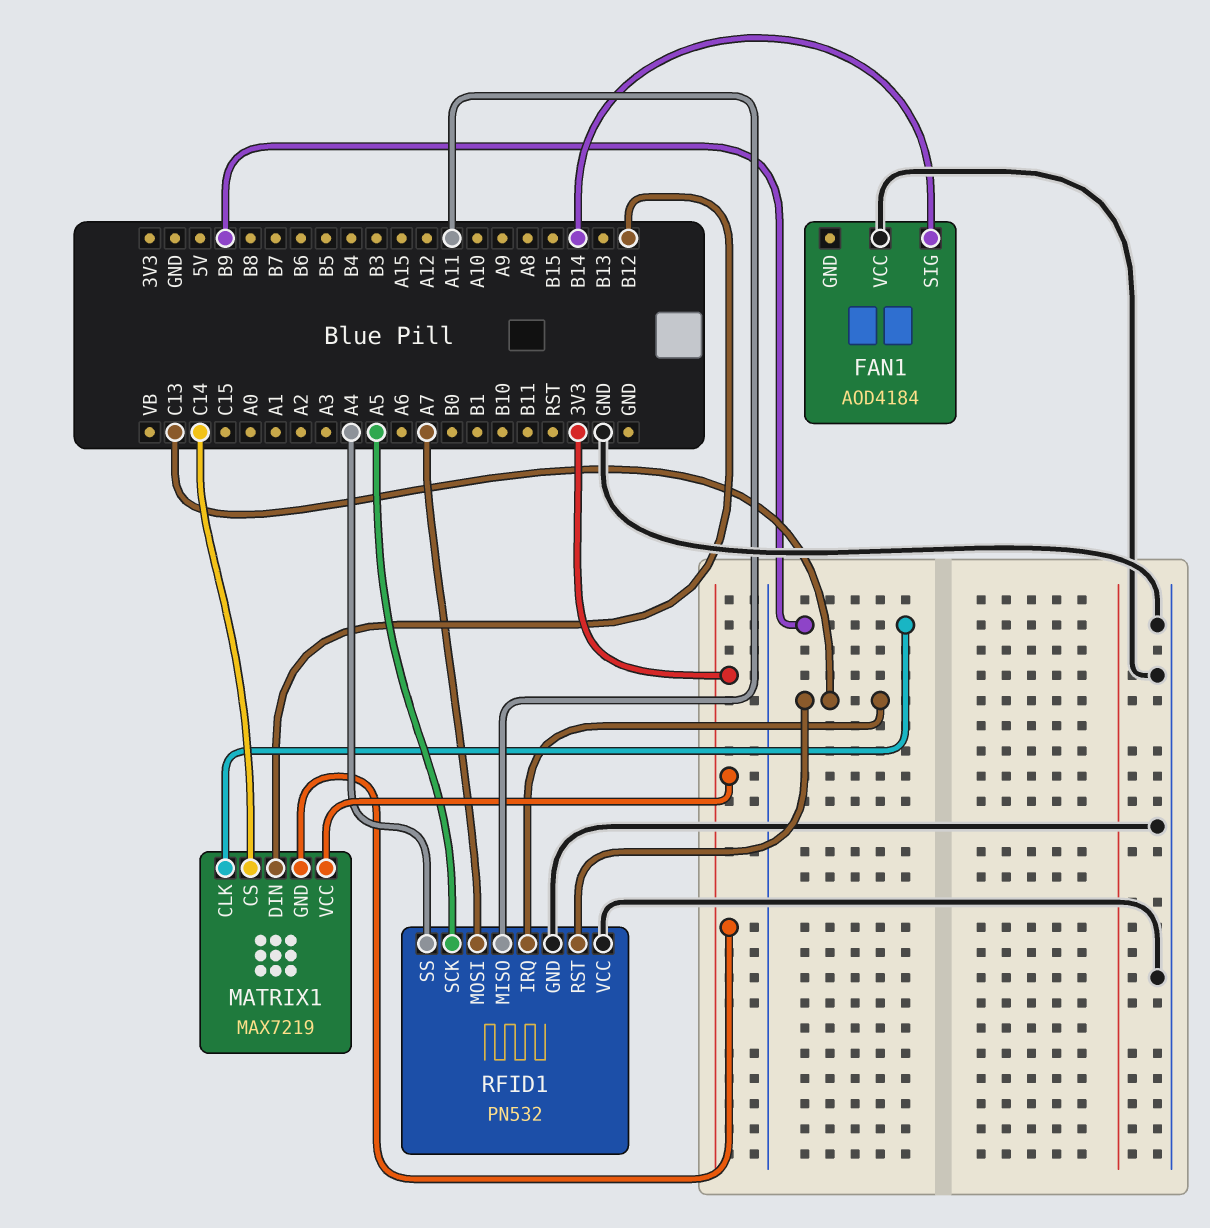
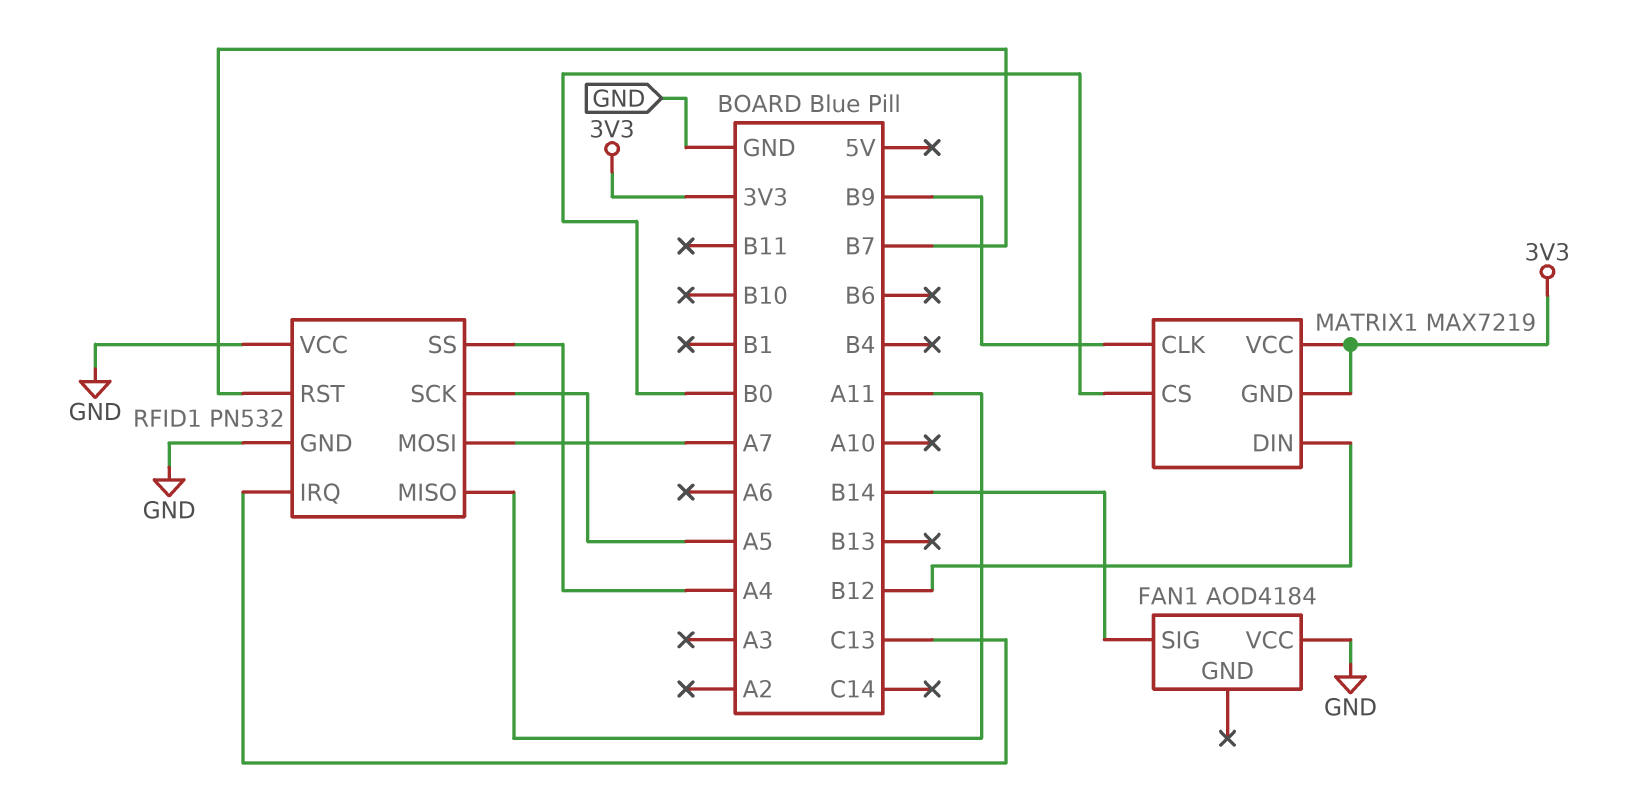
MATRIX1 pin CS: C14 -> B0
RFID1 pin RST: C13 -> B7

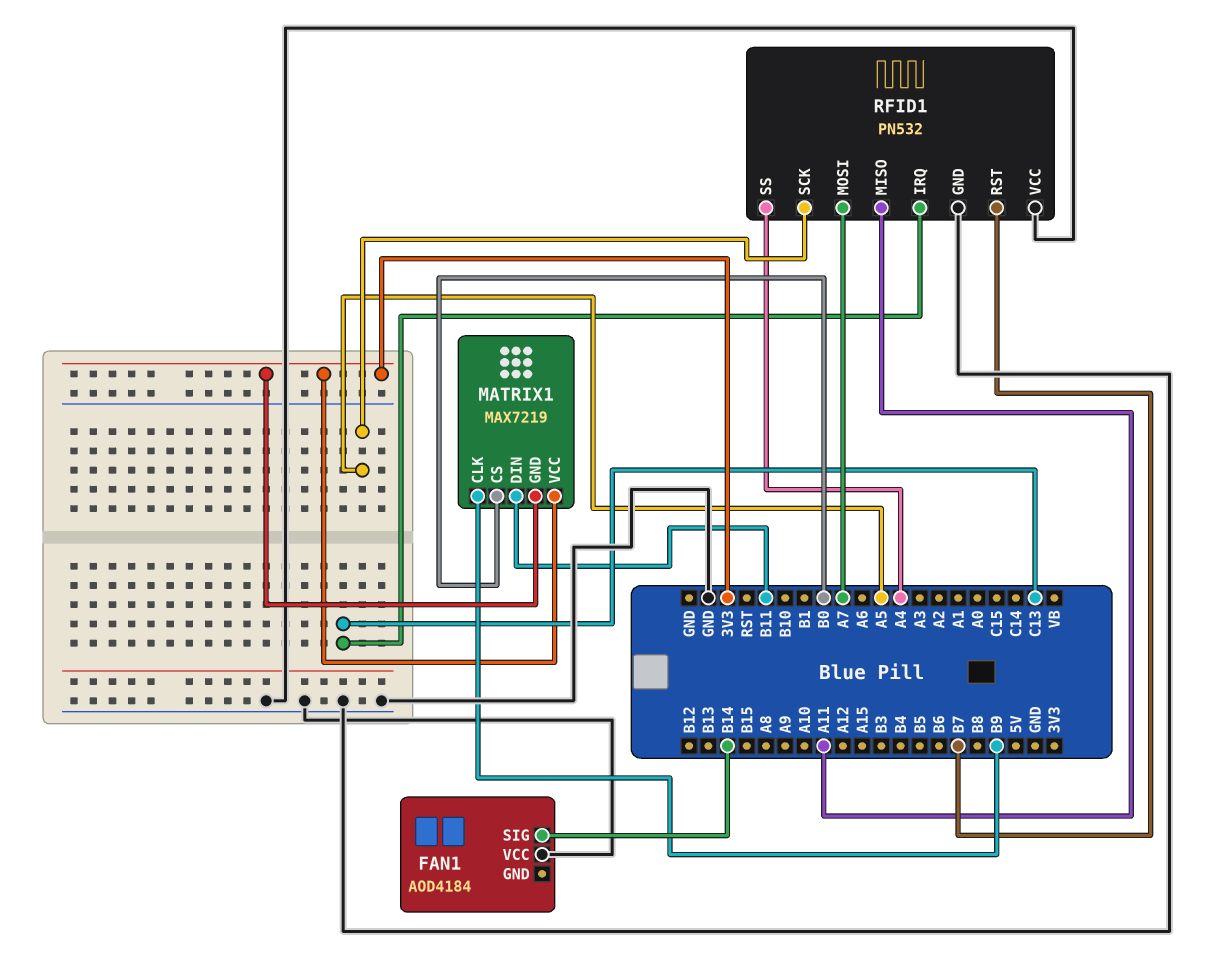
MATRIX1 pin DIN: B12 -> B11

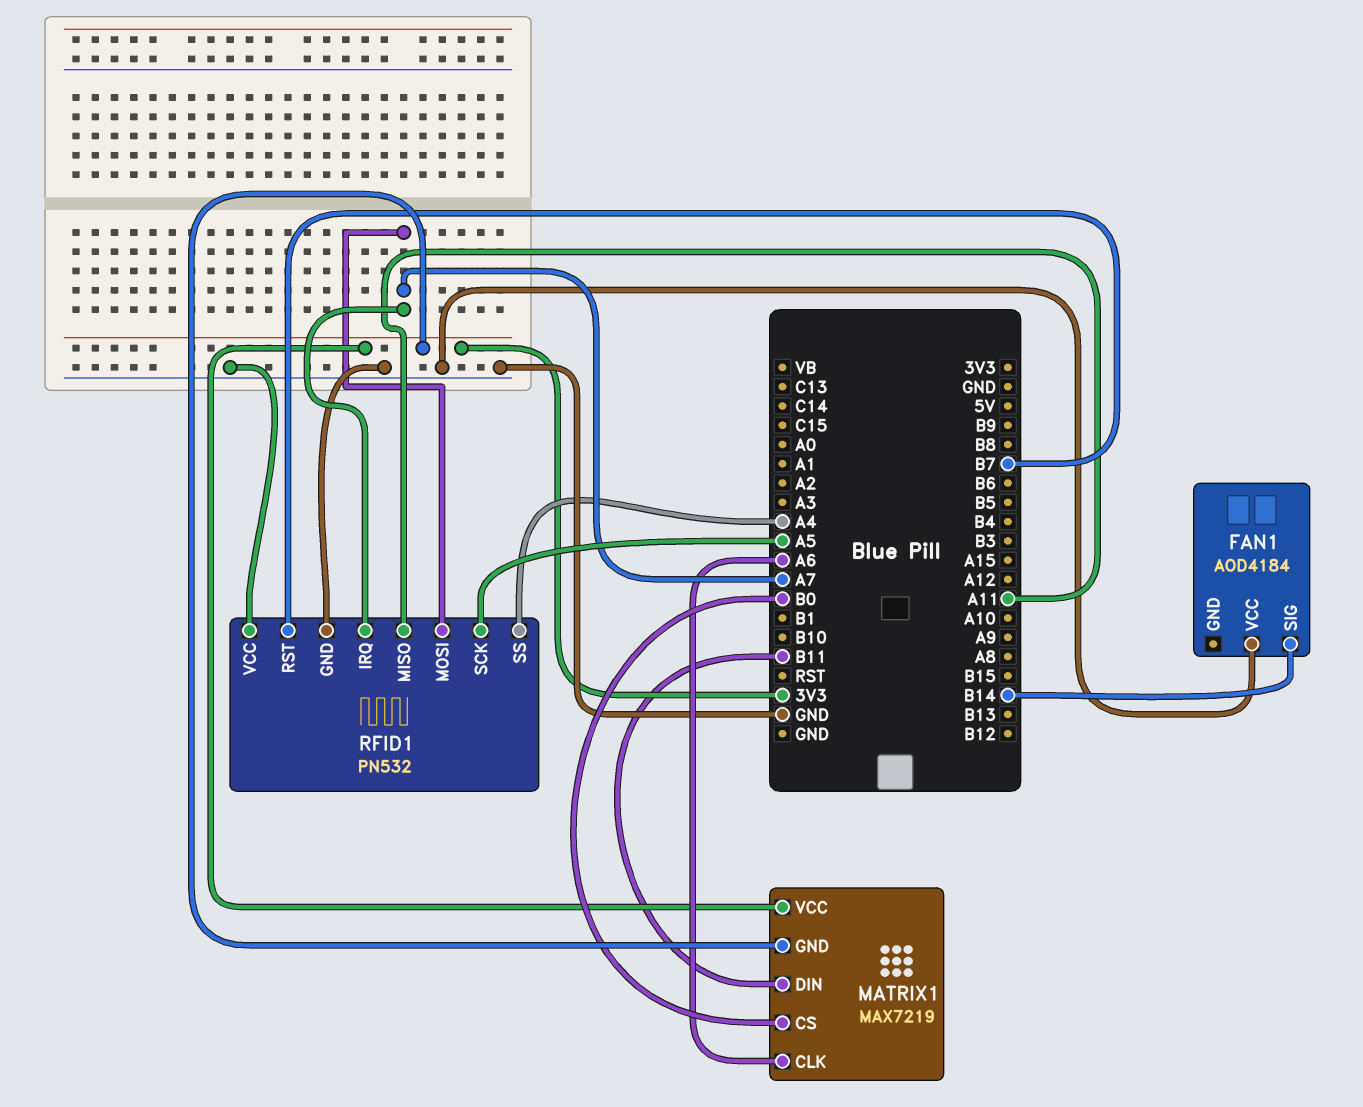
MATRIX1 pin CLK: B9 -> A6
RFID1 pin IRQ: C13 -> A7

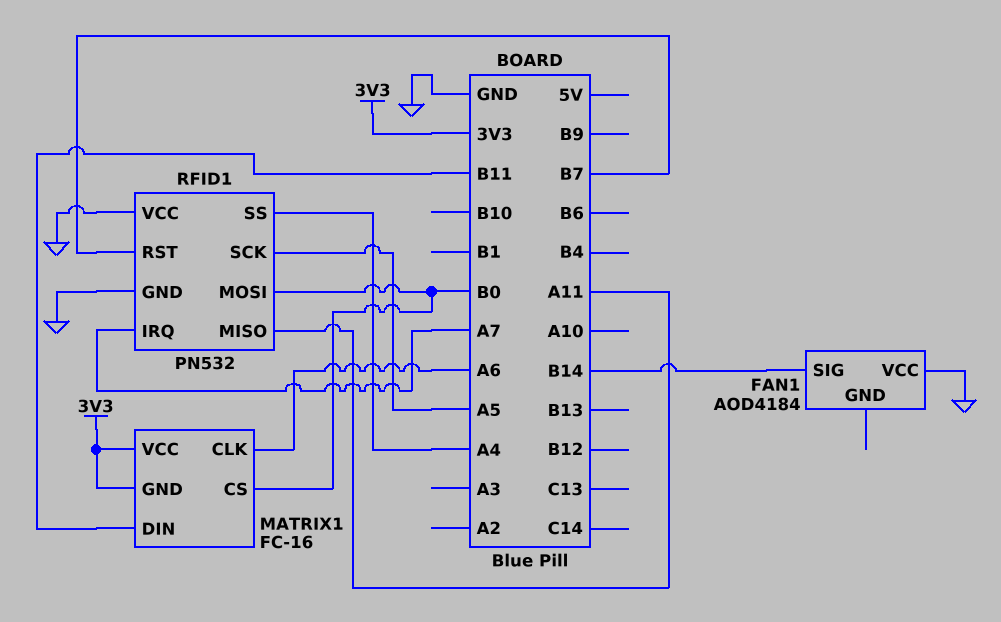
MATRIX1: MAX7219 -> FC-16
RFID1 pin MOSI: A7 -> B0

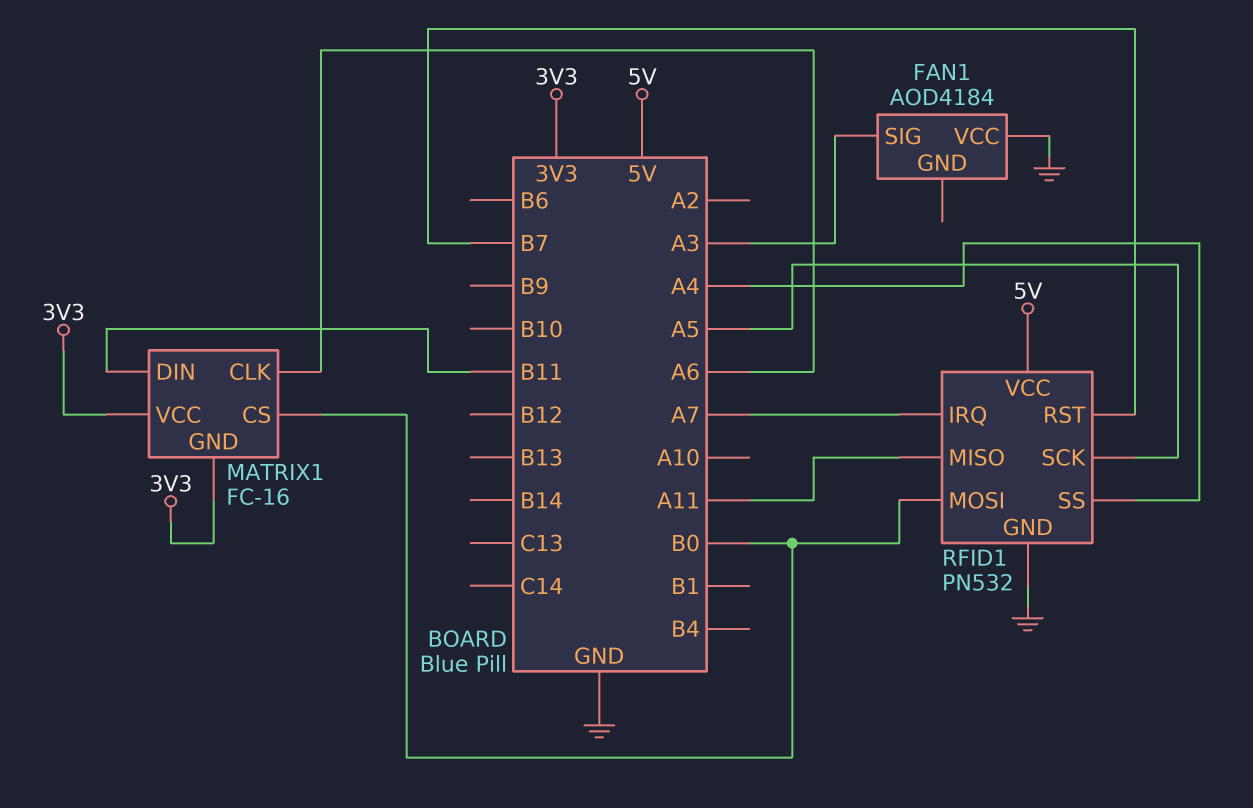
FAN1 pin SIG: B14 -> A3
RFID1 pin VCC: GND -> 5V

